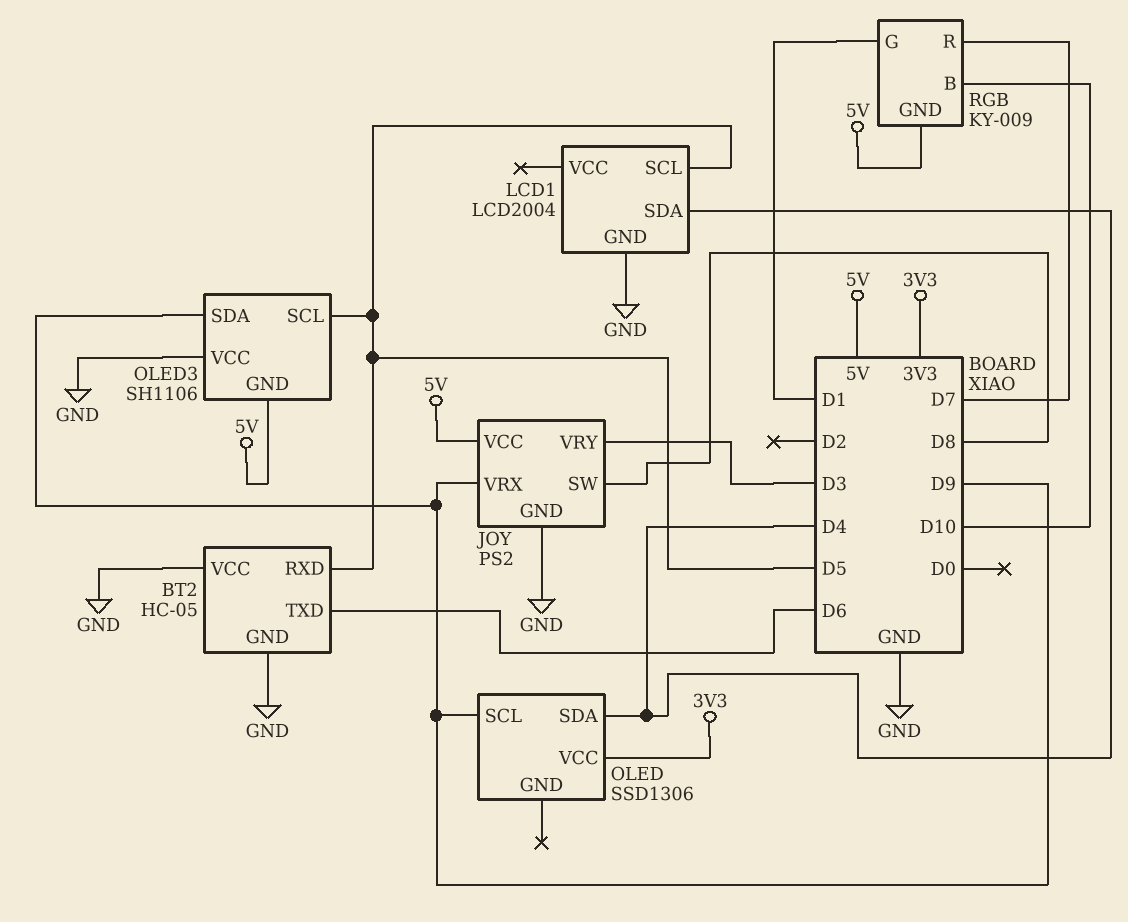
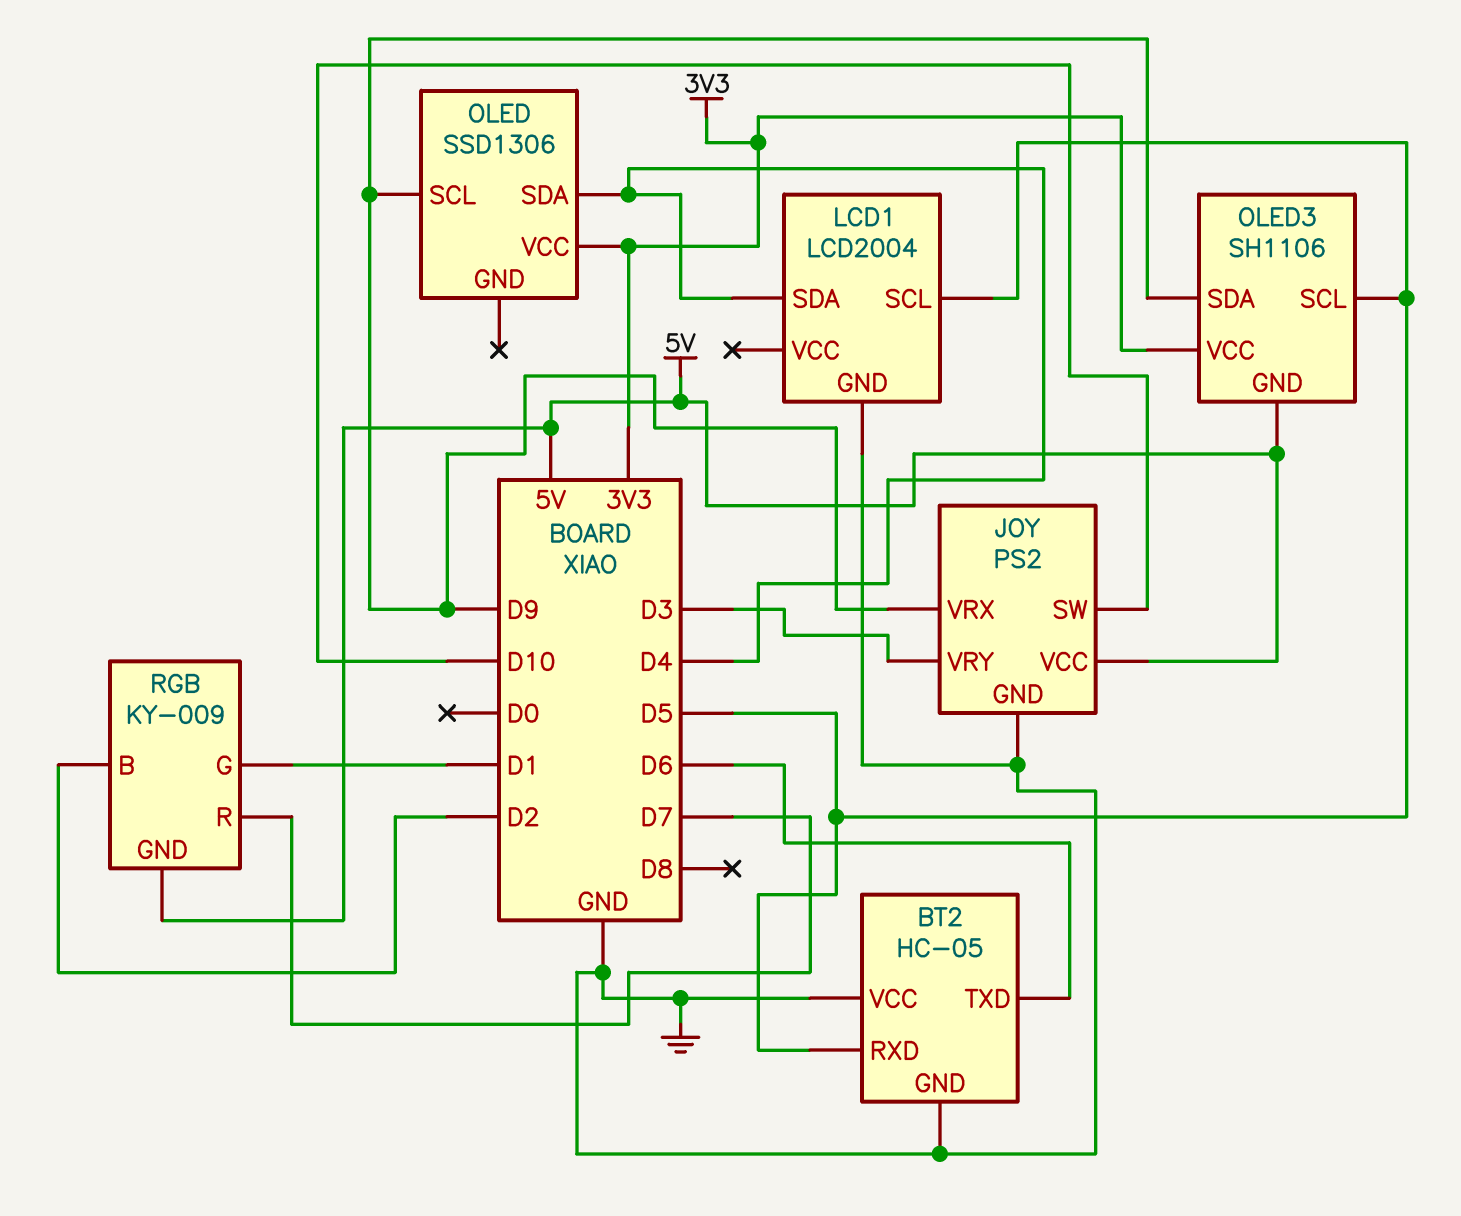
JOY pin SW: D8 -> D10
OLED3 pin VCC: GND -> 3V3
RGB pin B: D10 -> D2

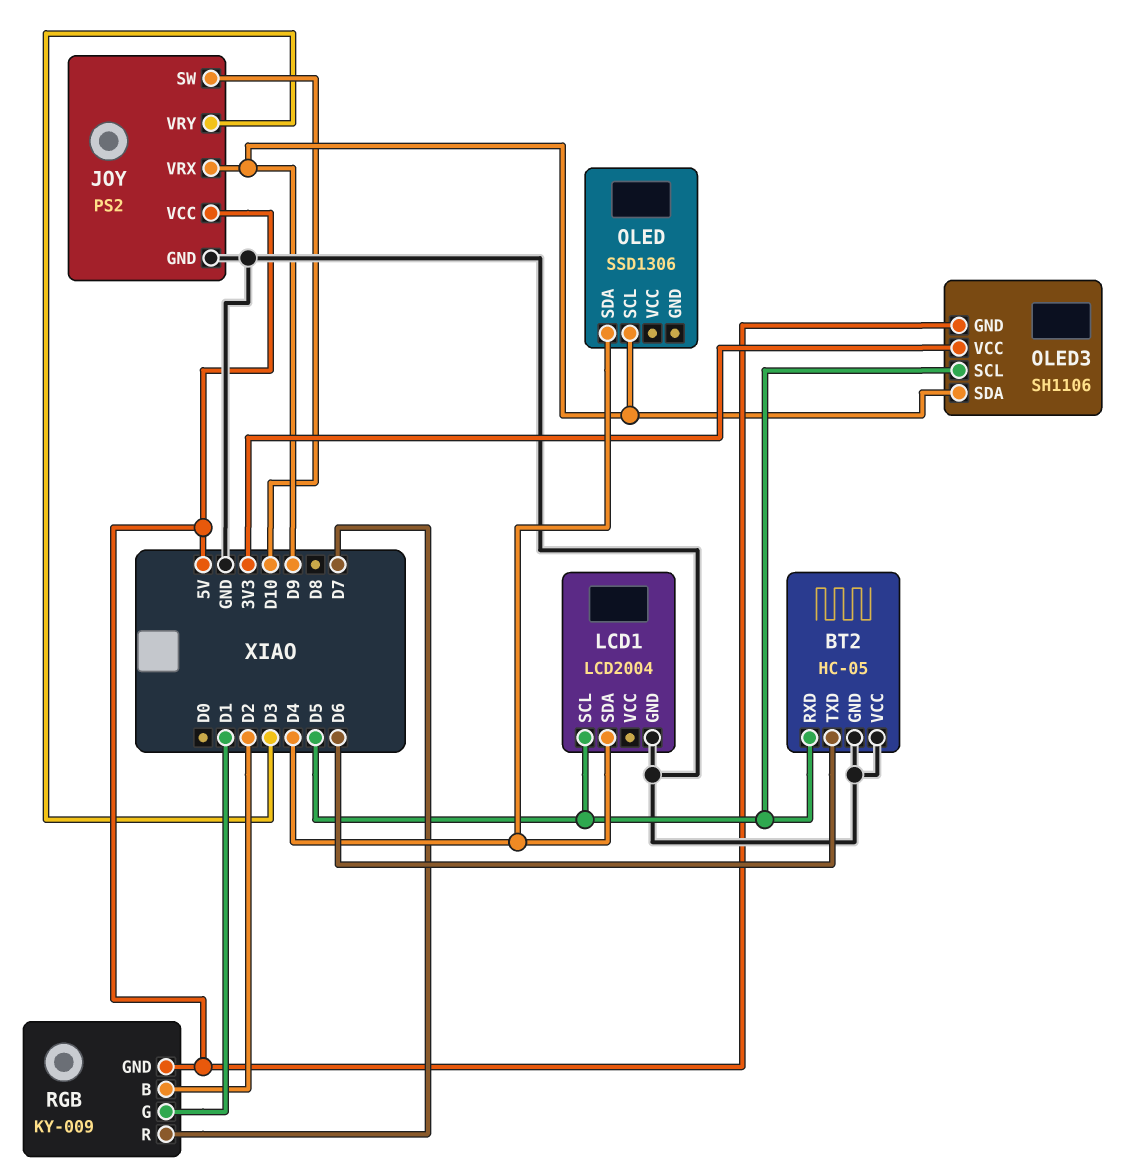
OLED pin VCC: 3V3 -> none

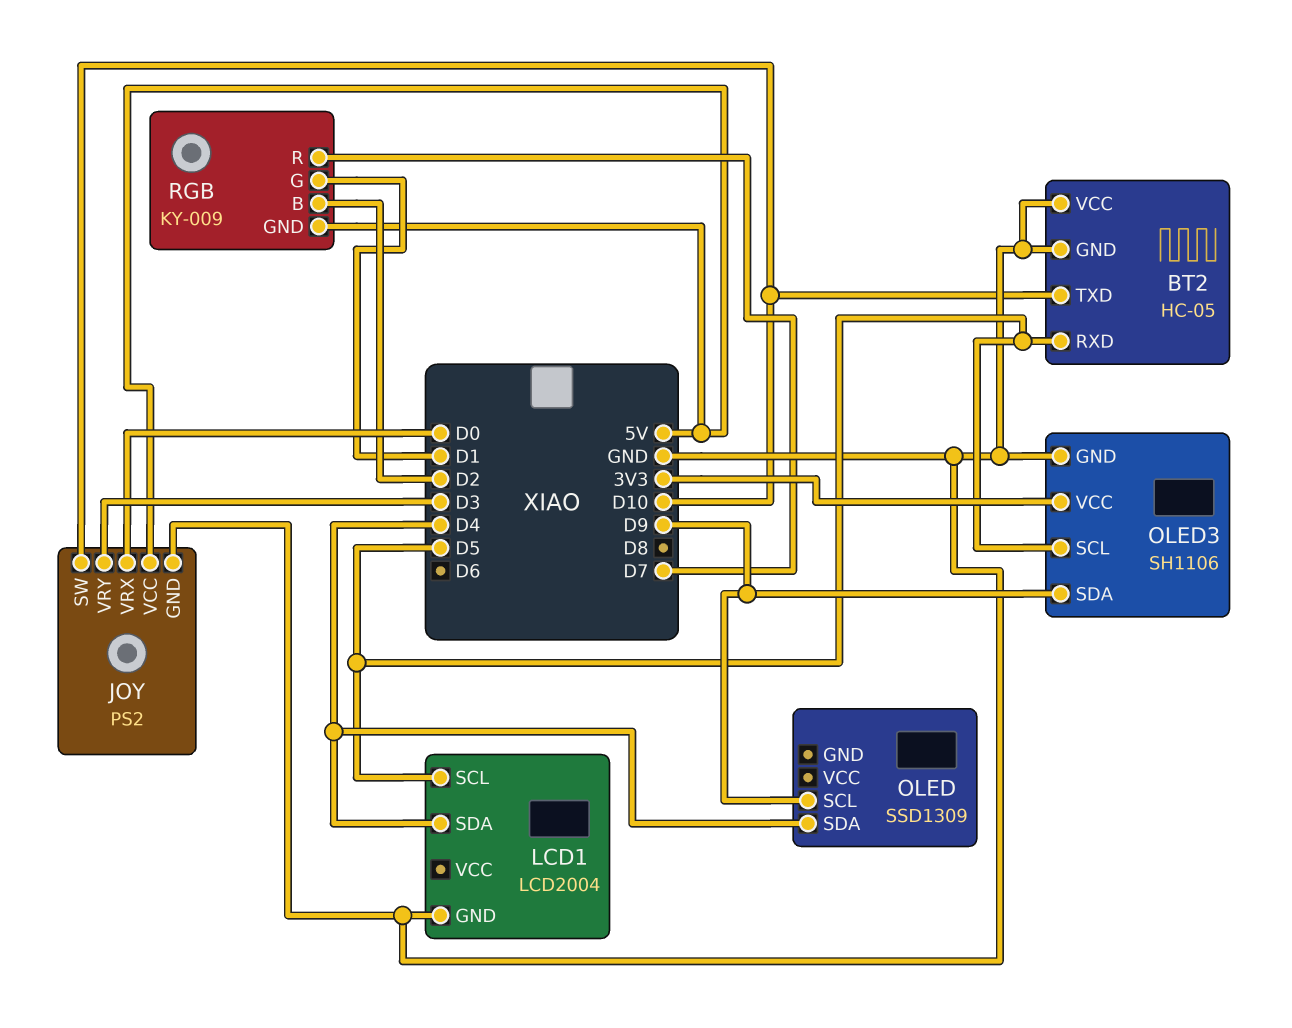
BT2 pin TXD: D6 -> D10
JOY pin VRX: D9 -> D0
OLED: SSD1306 -> SSD1309
OLED3 pin GND: 5V -> GND

